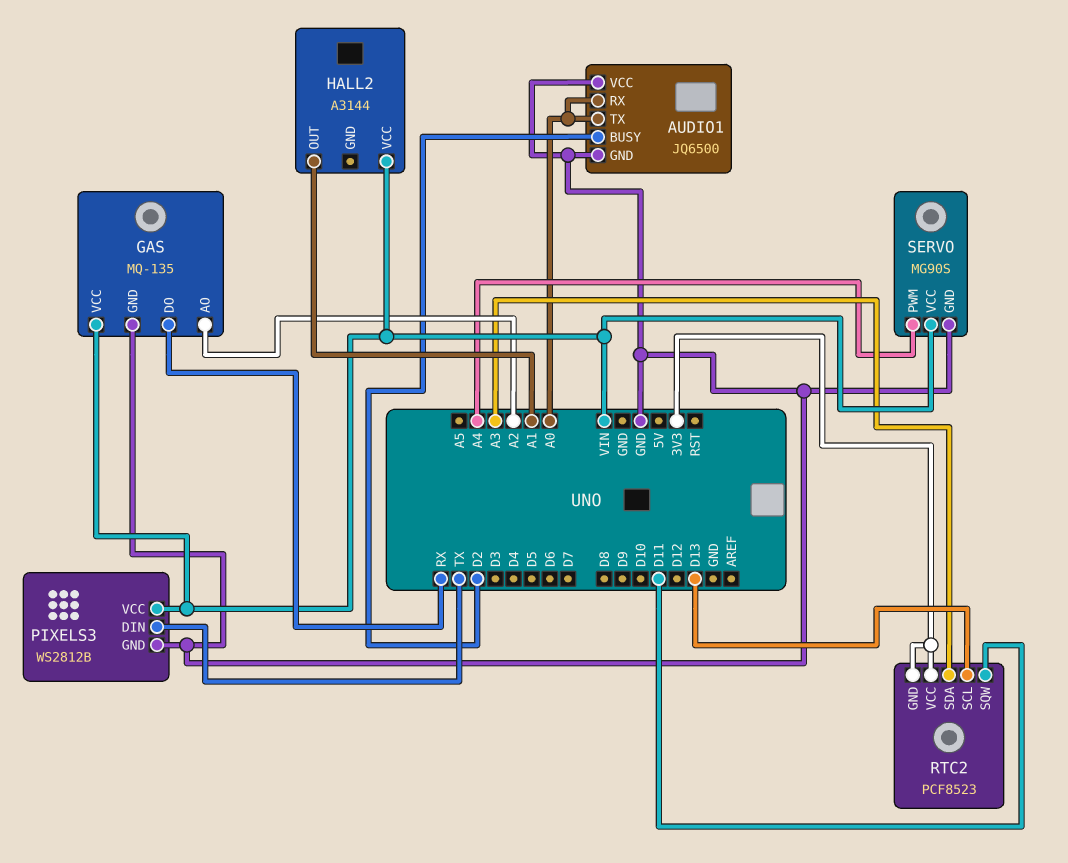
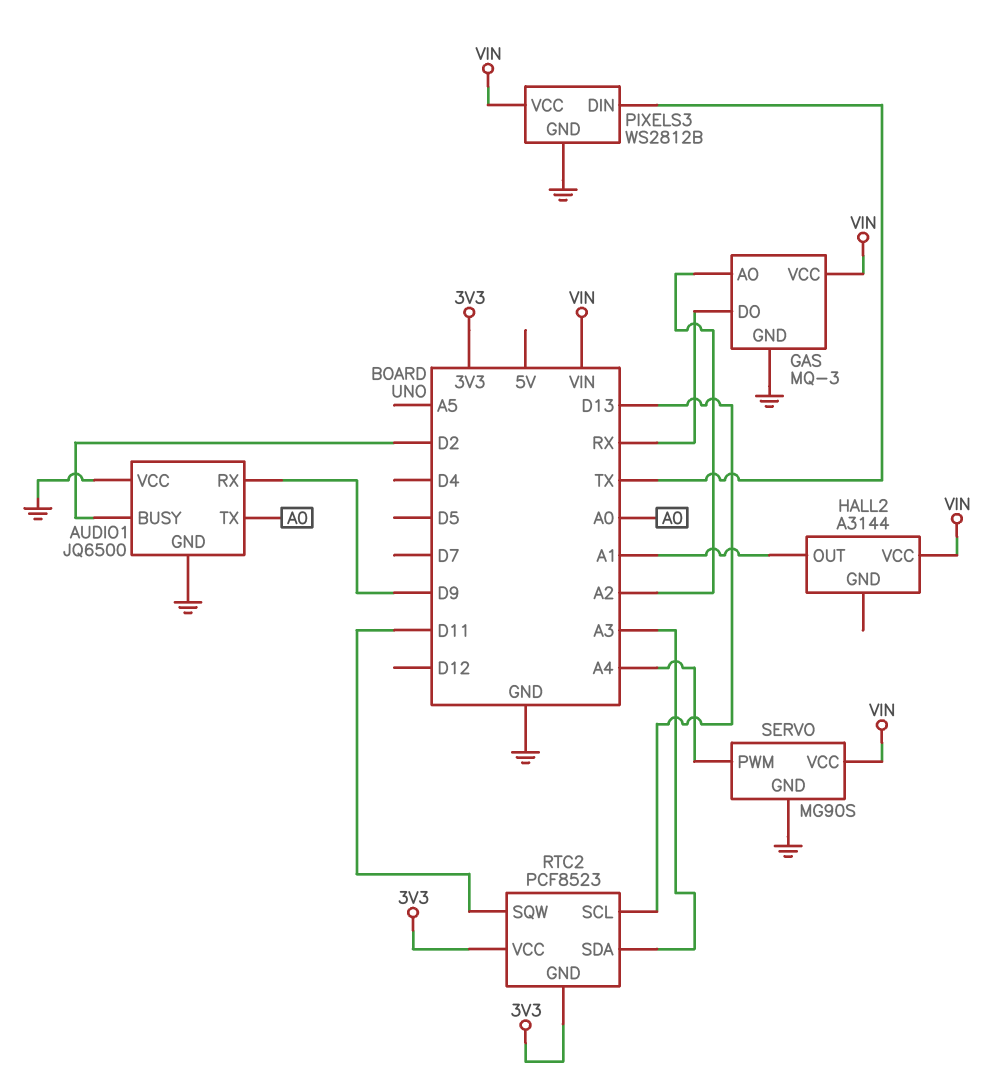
AUDIO1 pin RX: A0 -> D9
GAS: MQ-135 -> MQ-3

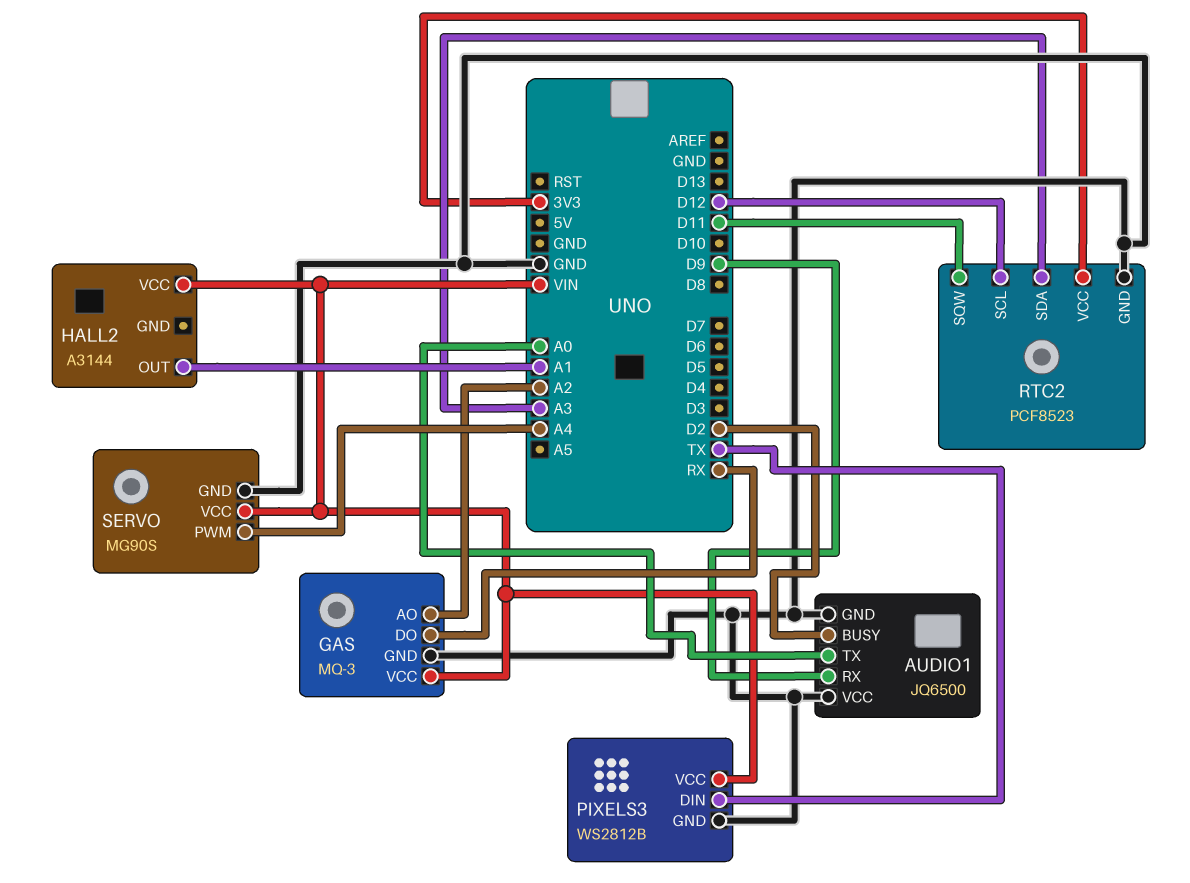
RTC2 pin GND: 3V3 -> GND
RTC2 pin SCL: D13 -> D12

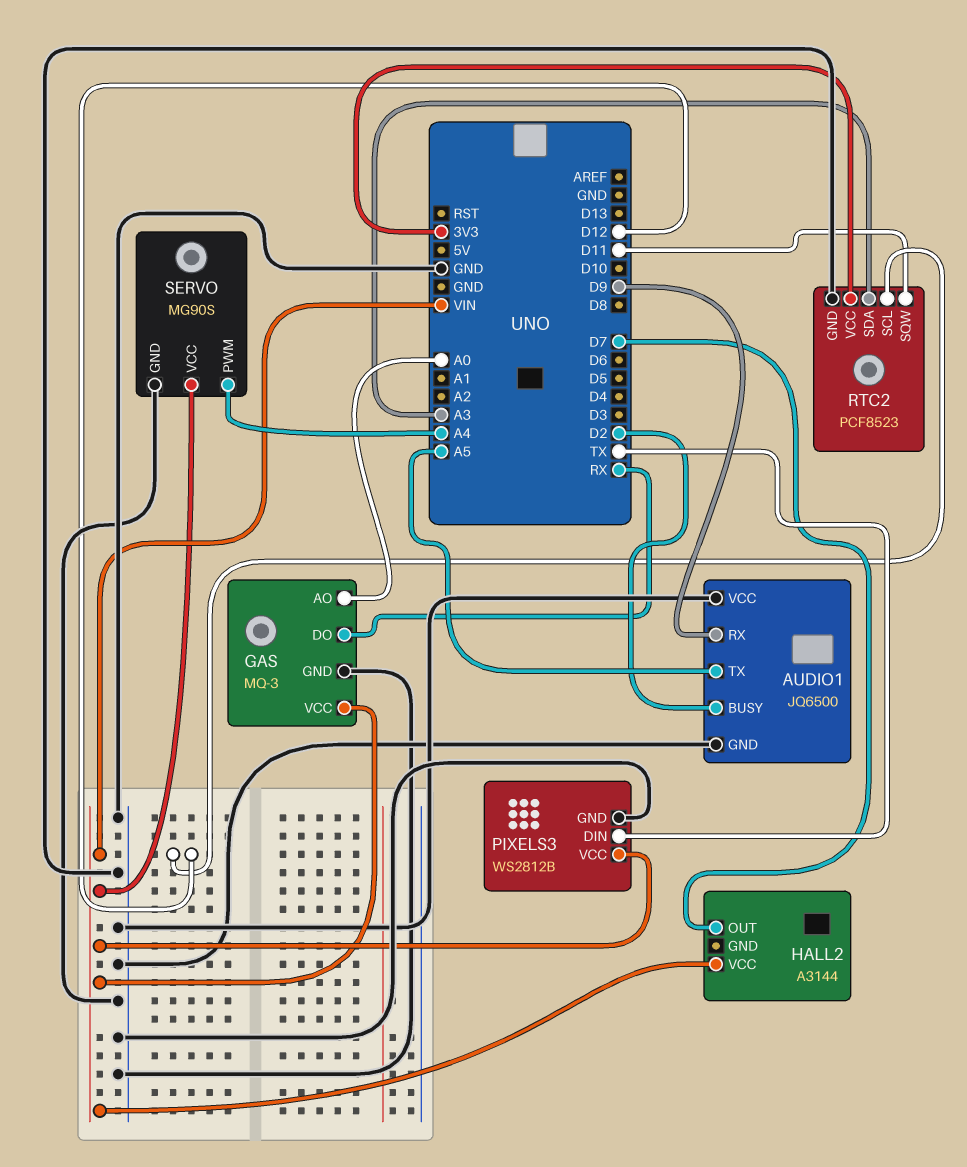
AUDIO1 pin TX: A0 -> A5
GAS pin AO: A2 -> A0
HALL2 pin OUT: A1 -> D7

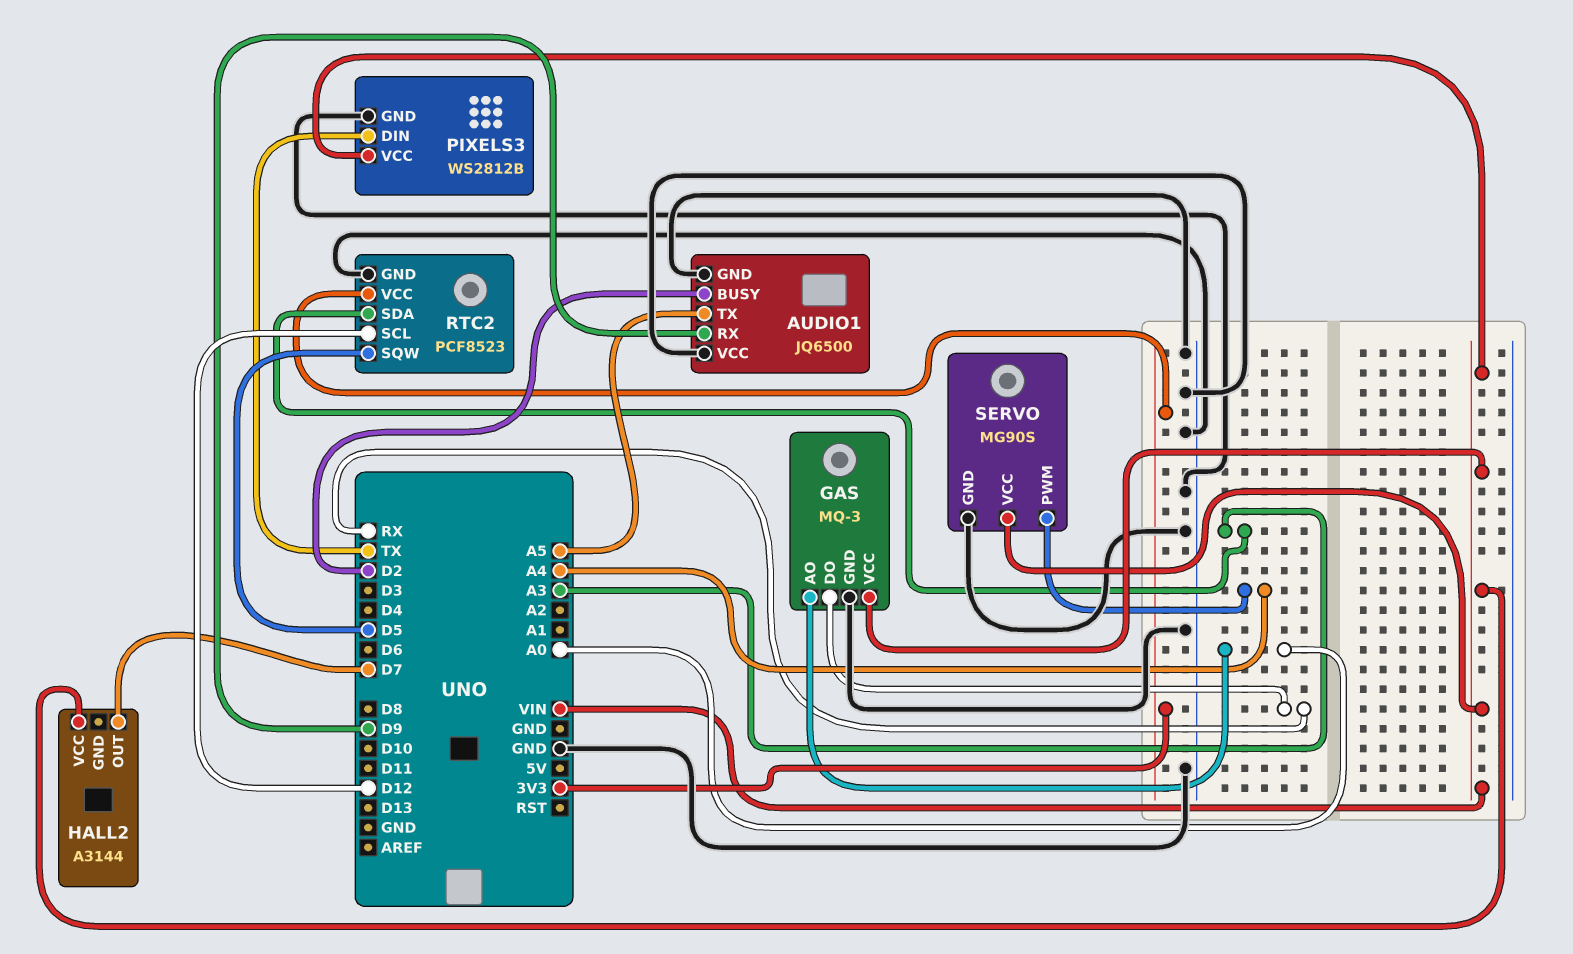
RTC2 pin SQW: D11 -> D5

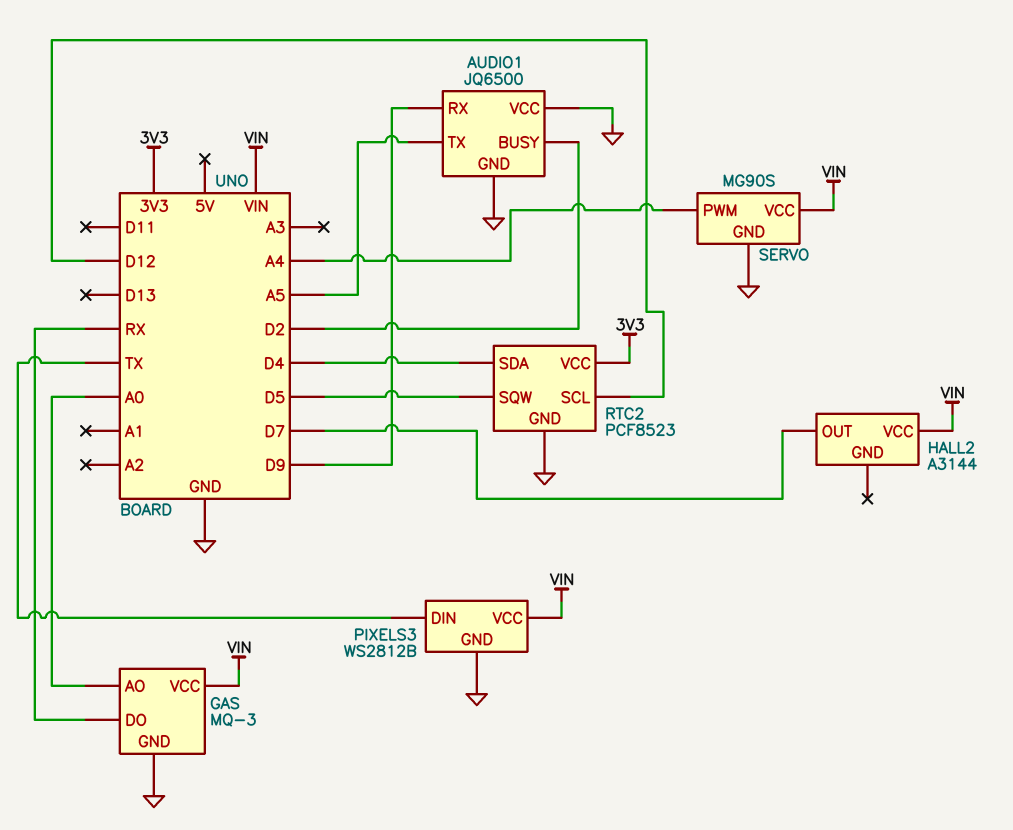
RTC2 pin SDA: A3 -> D4

